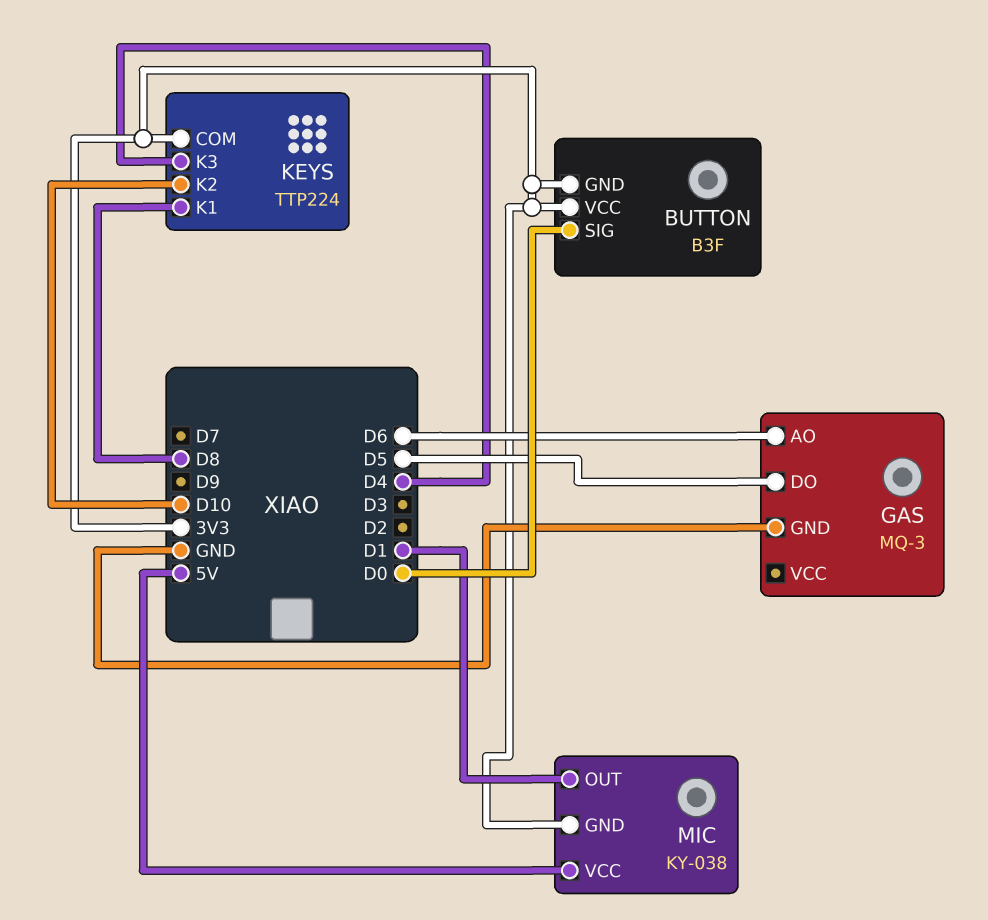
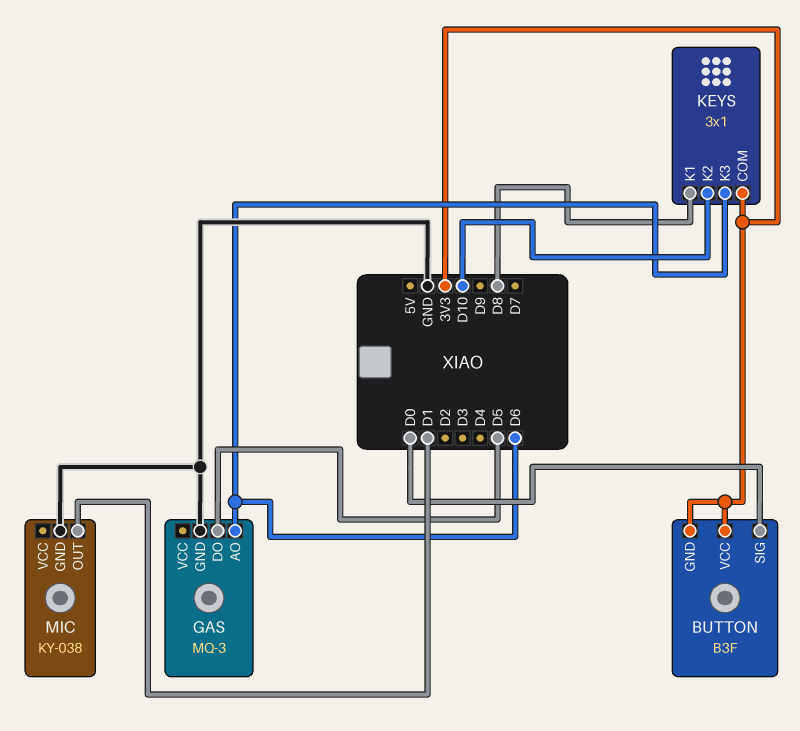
KEYS: TTP224 -> 3x1
KEYS pin K3: D4 -> D6
MIC pin GND: 3V3 -> GND
MIC pin VCC: 5V -> none

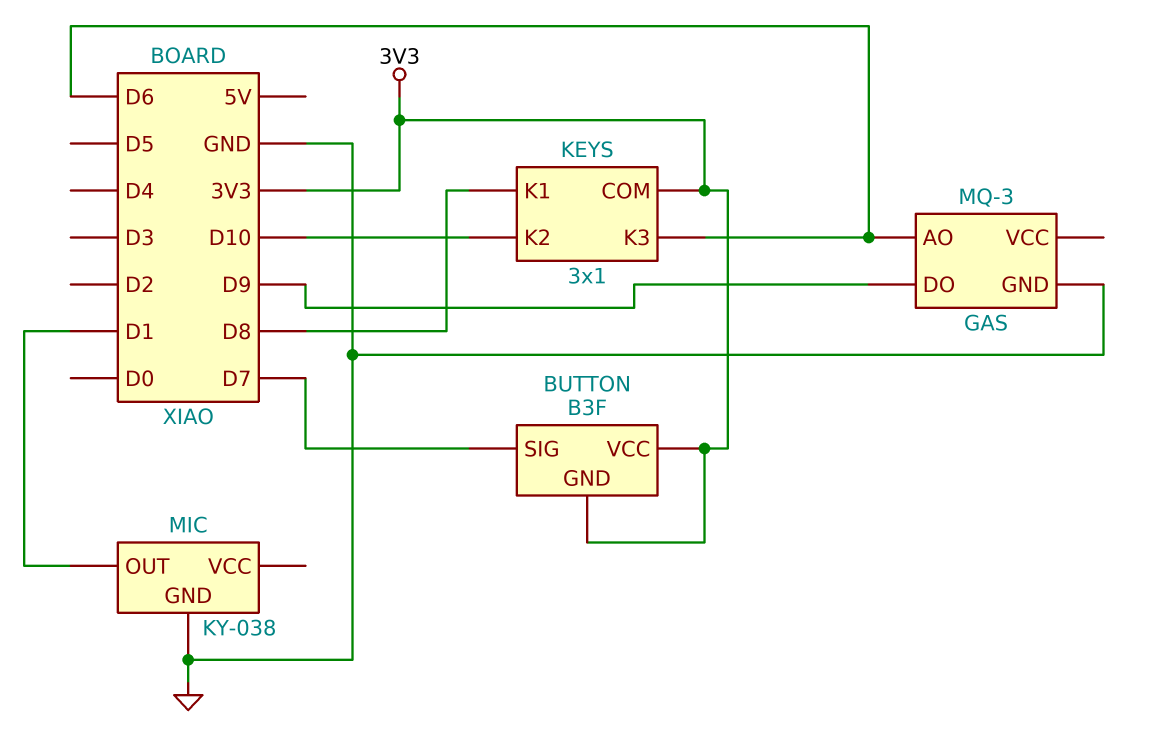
BUTTON pin SIG: D0 -> D7
GAS pin DO: D5 -> D9

